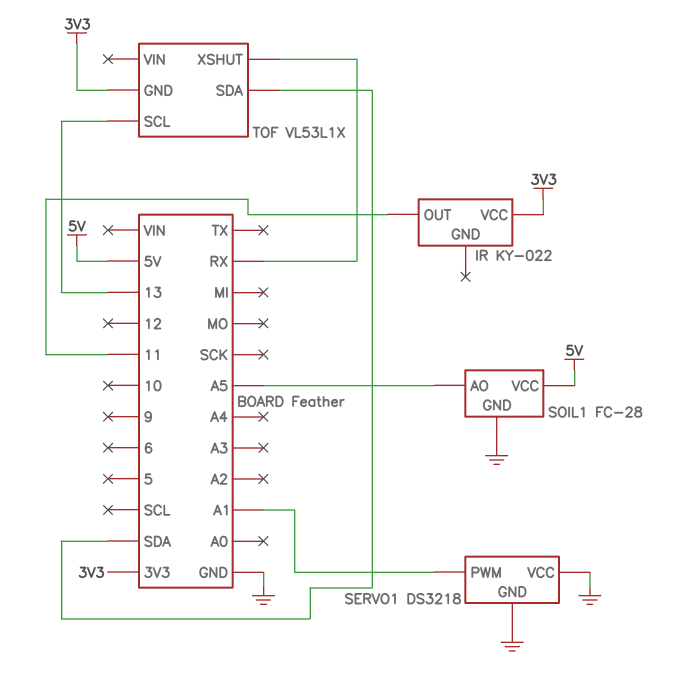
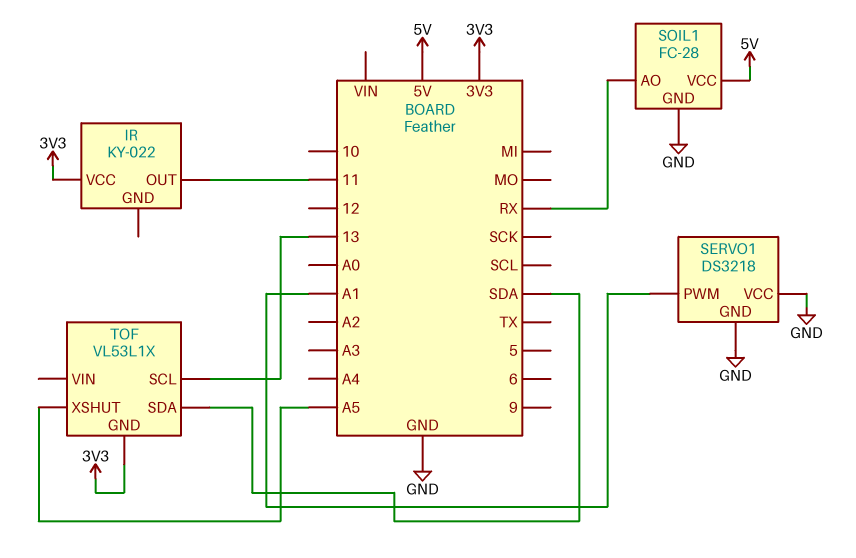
SOIL1 pin AO: A5 -> RX
TOF pin XSHUT: RX -> A5

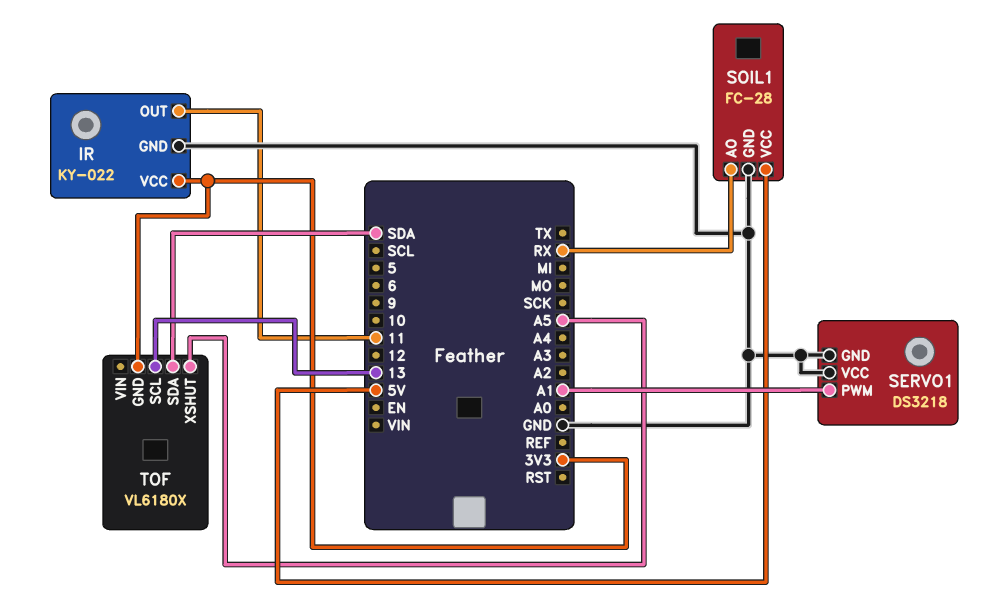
IR pin GND: none -> GND
TOF: VL53L1X -> VL6180X

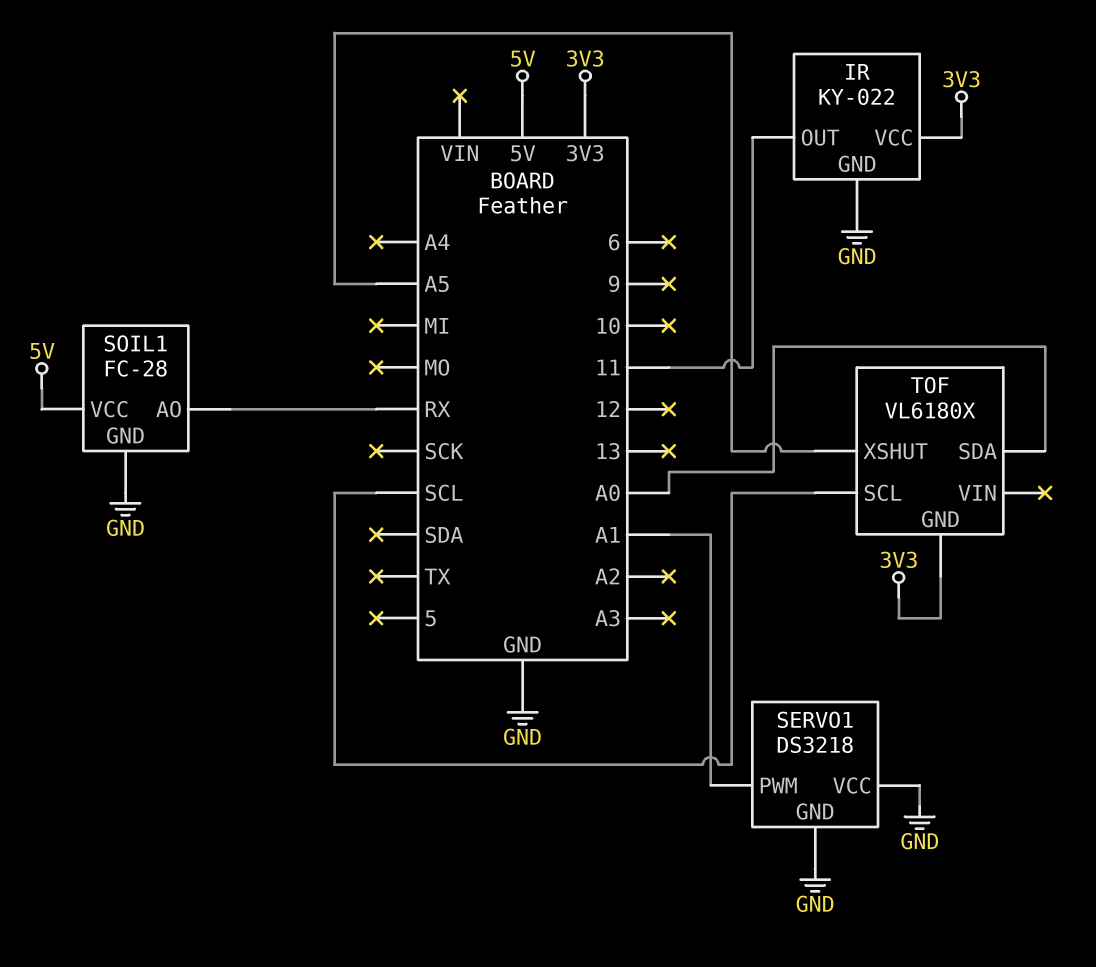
TOF pin SCL: 13 -> SCL
TOF pin SDA: SDA -> A0

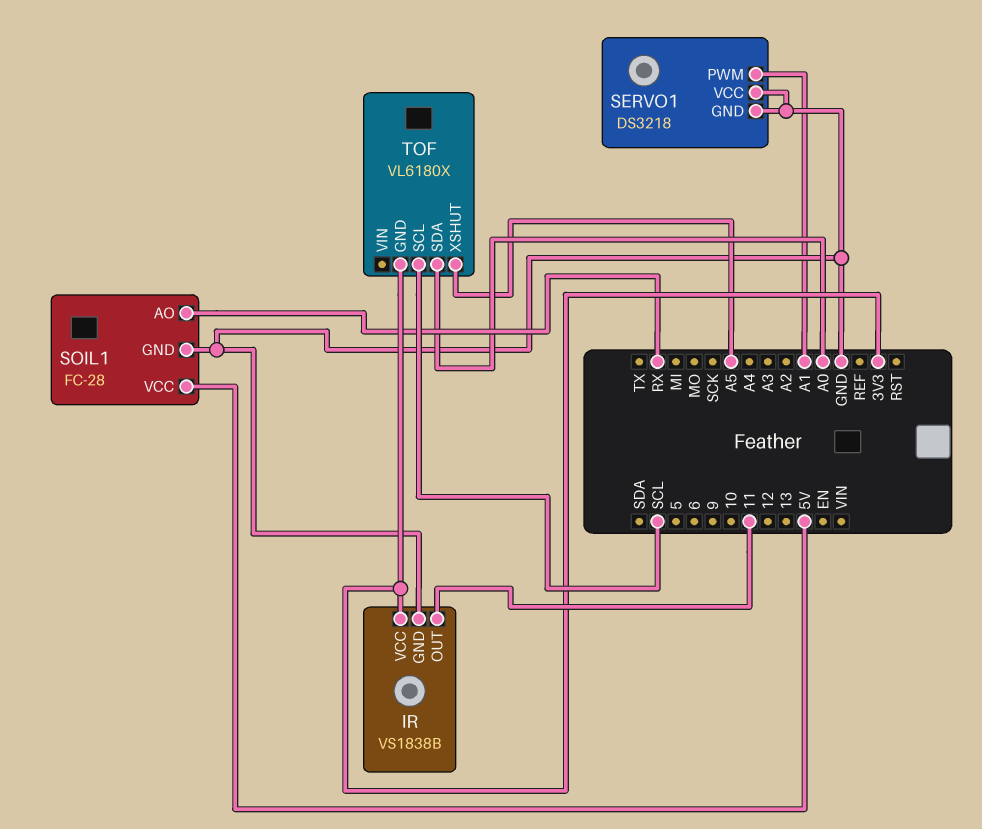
IR: KY-022 -> VS1838B

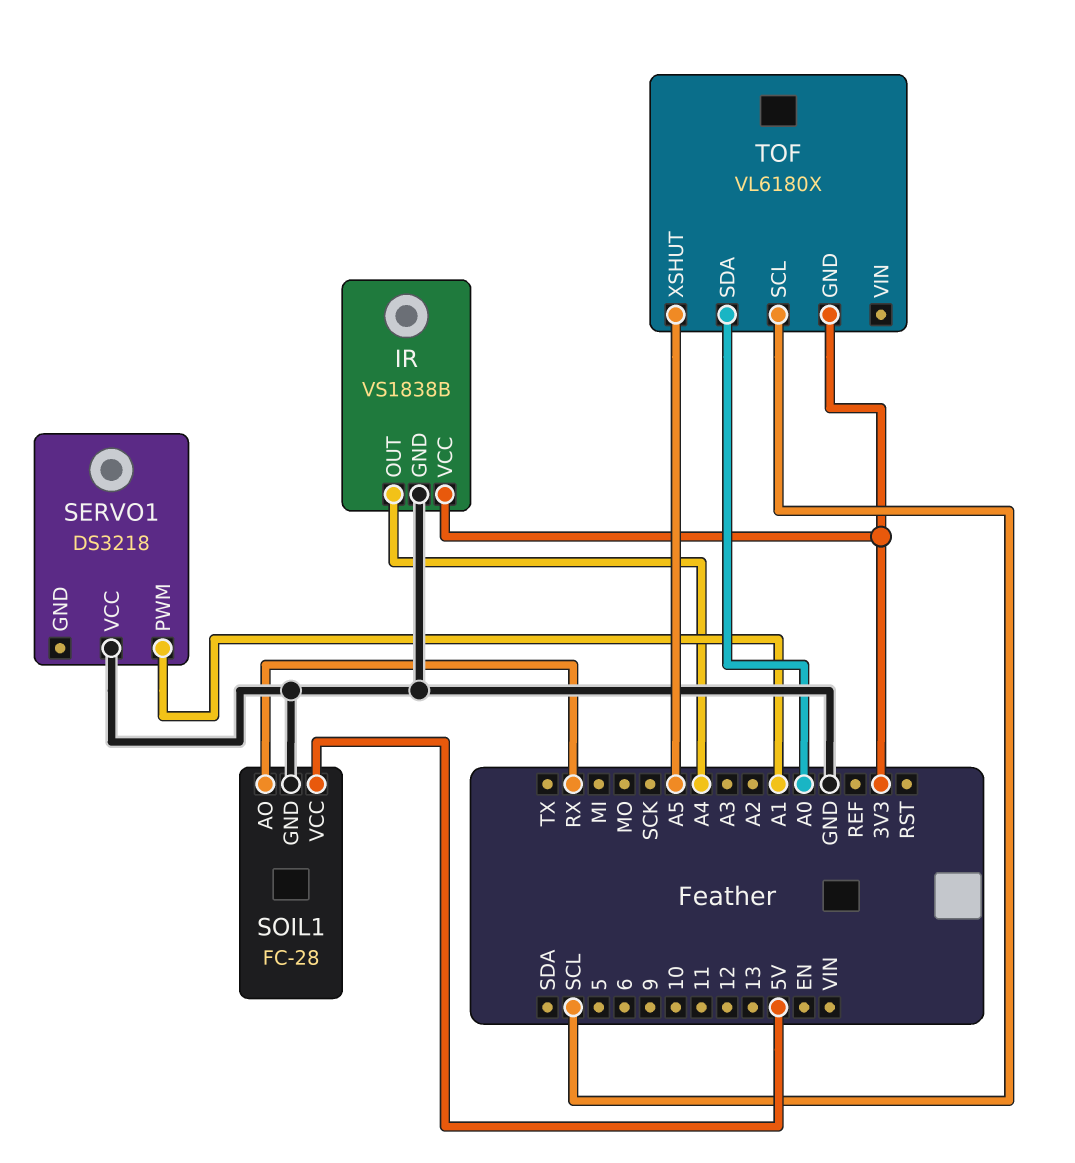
IR pin OUT: 11 -> A4
SERVO1 pin GND: GND -> none

